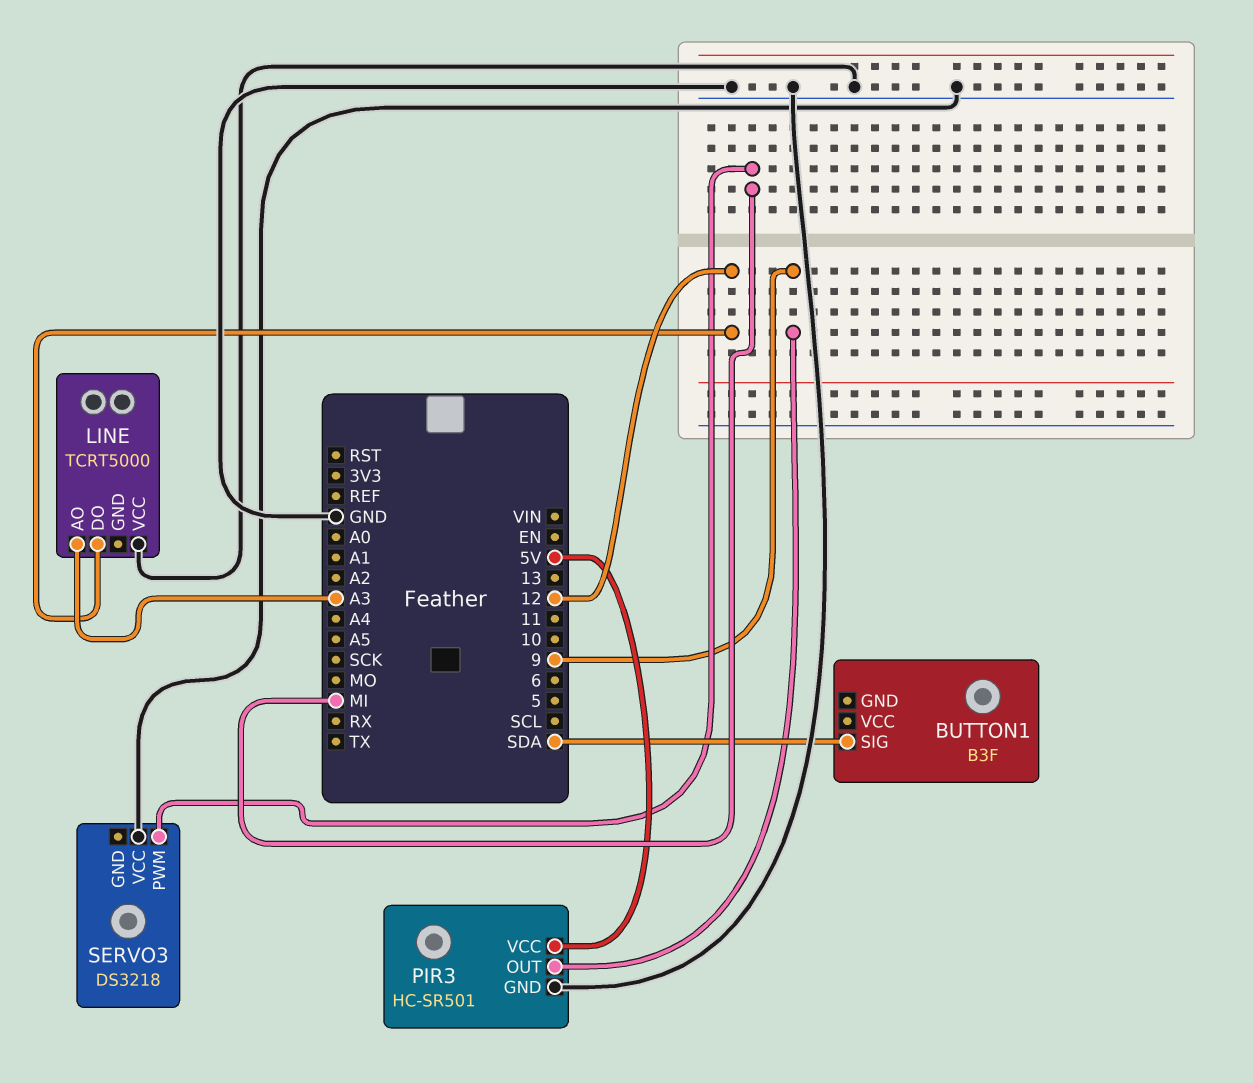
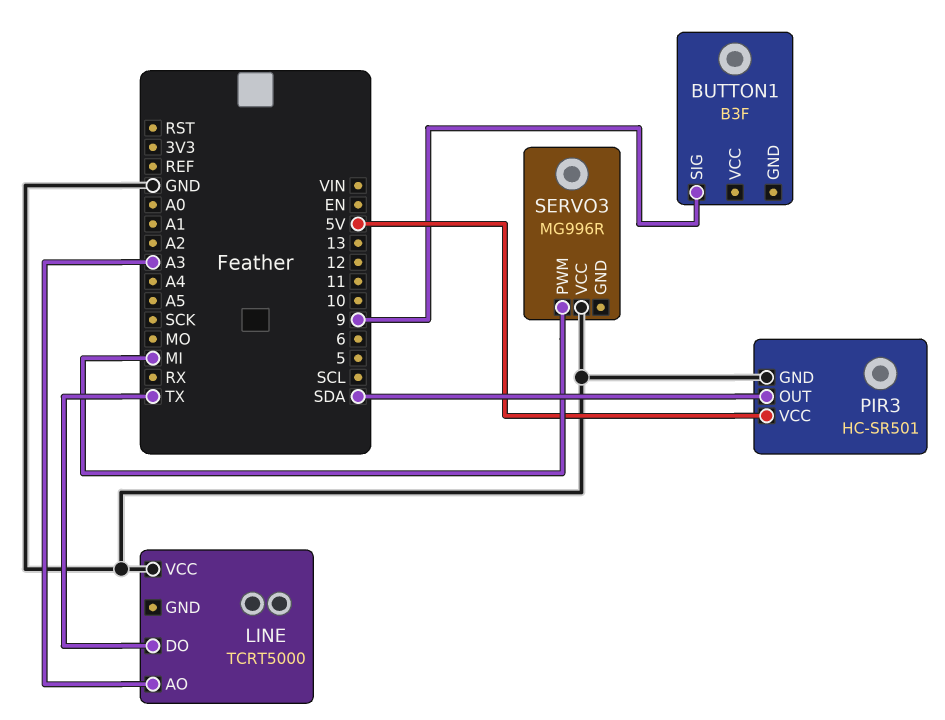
BUTTON1 pin SIG: SDA -> 9
LINE pin DO: 12 -> TX
PIR3 pin OUT: 9 -> SDA
SERVO3: DS3218 -> MG996R

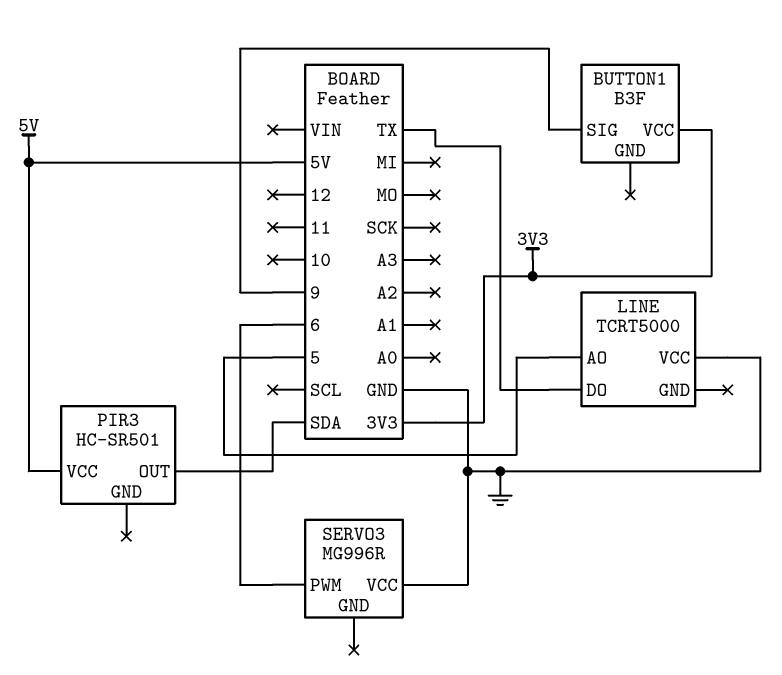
BUTTON1 pin VCC: none -> 3V3
LINE pin AO: A3 -> 5
PIR3 pin GND: GND -> none
SERVO3 pin PWM: MI -> 6

